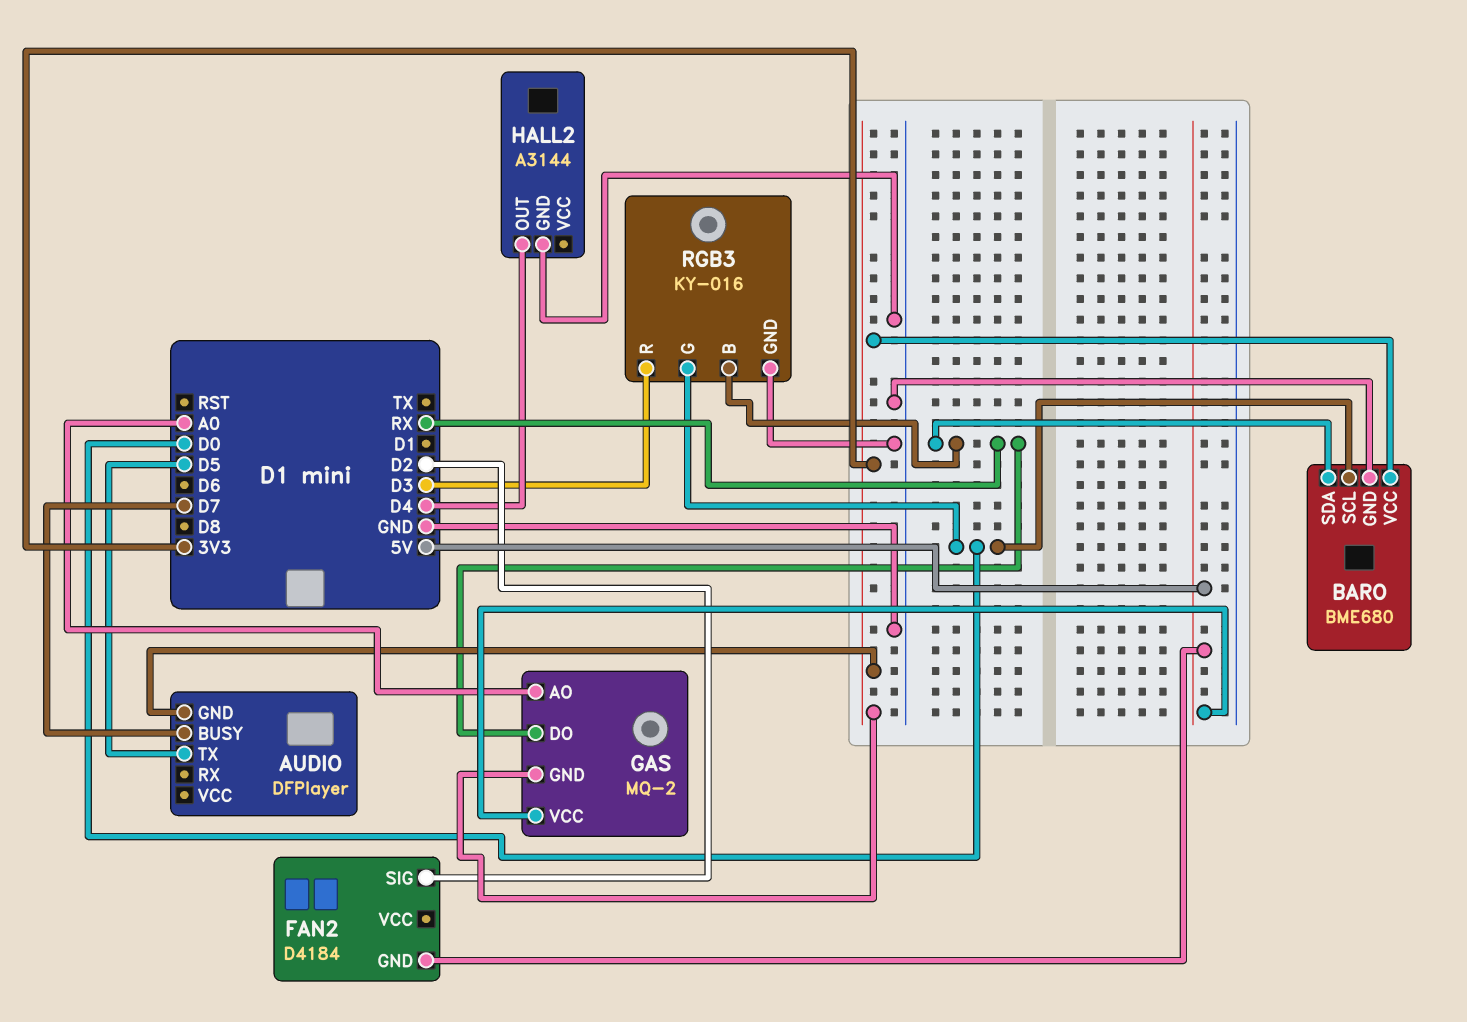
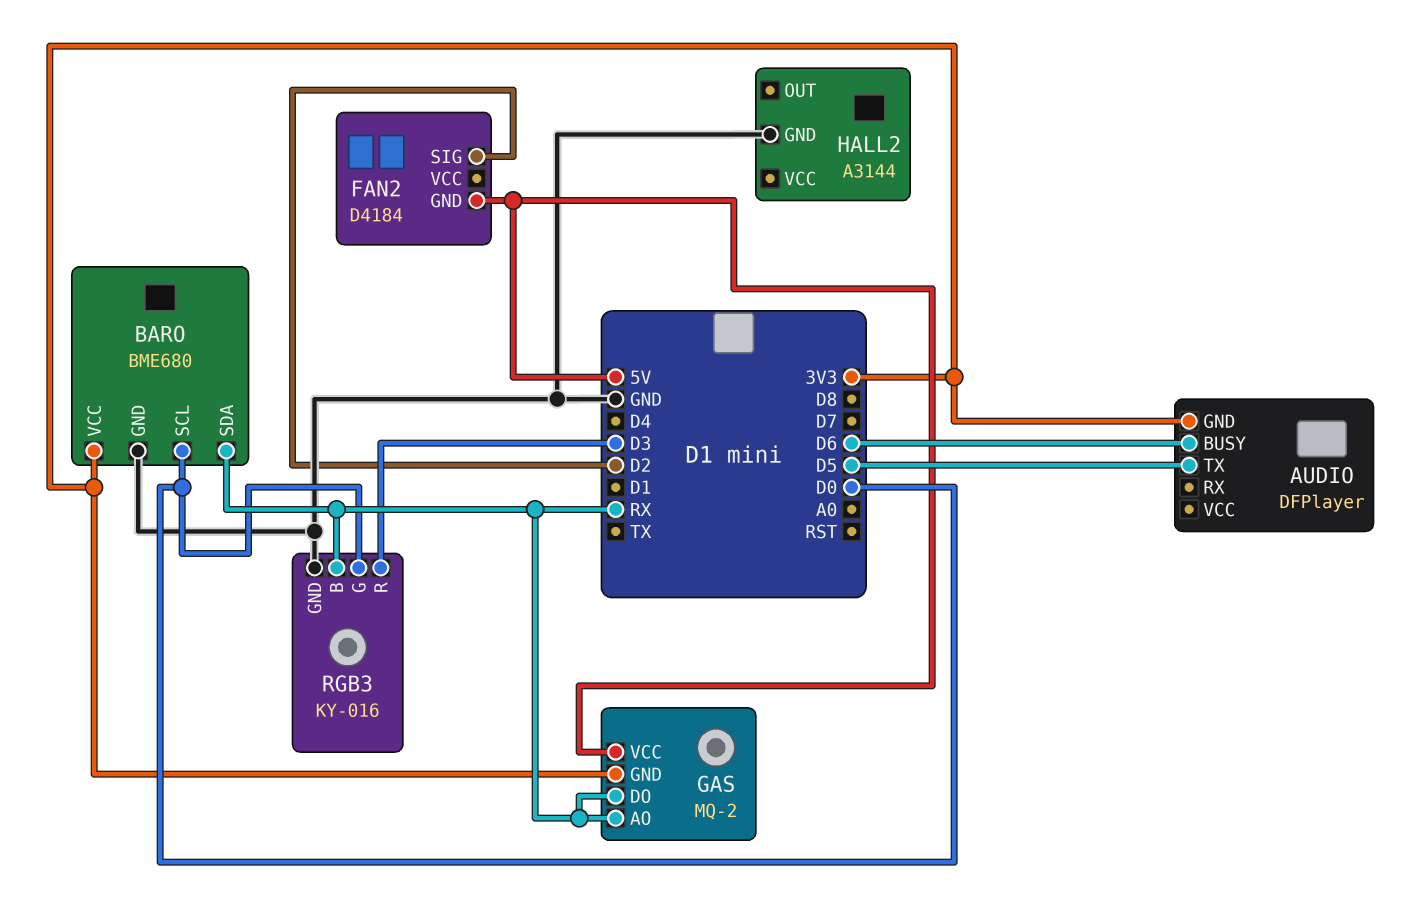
AUDIO pin BUSY: D7 -> D6
GAS pin AO: A0 -> RX
HALL2 pin OUT: D4 -> none

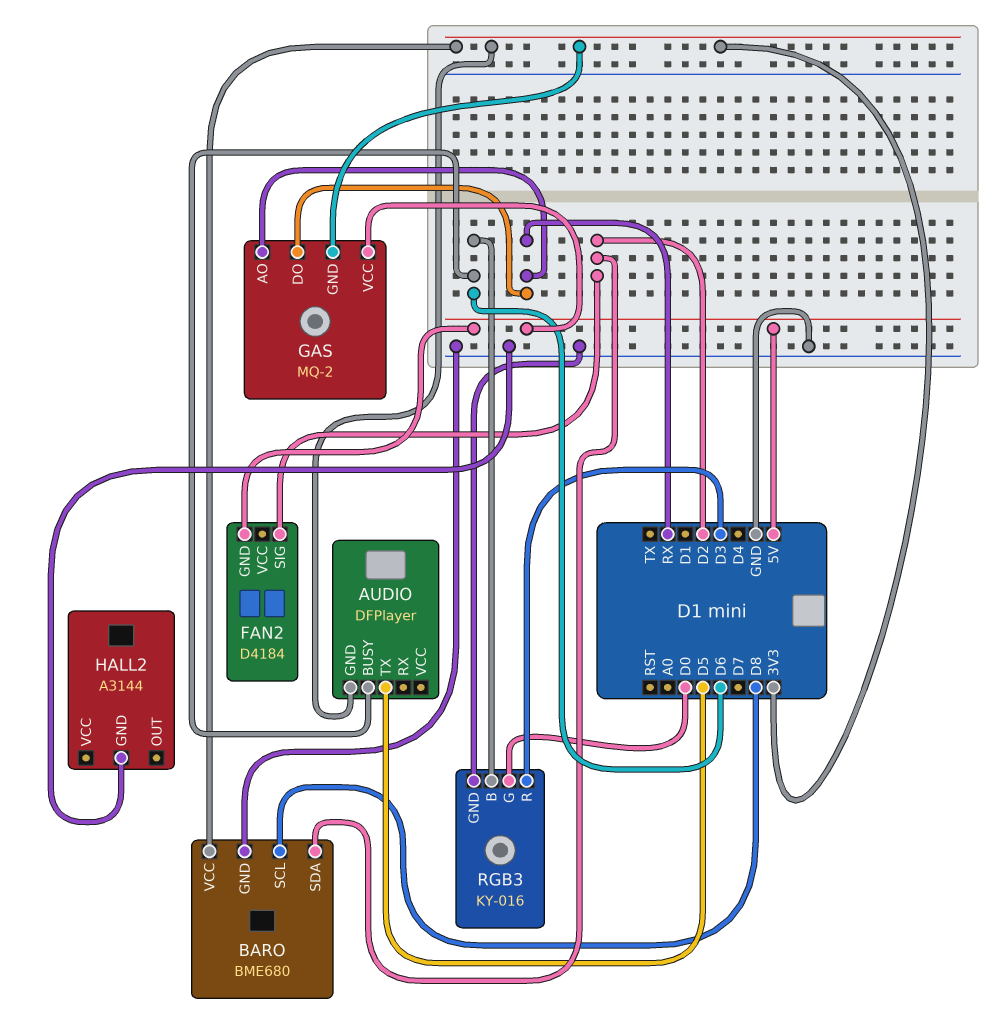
BARO pin SCL: D0 -> D8
BARO pin SDA: RX -> D2
RGB3 pin B: RX -> D6

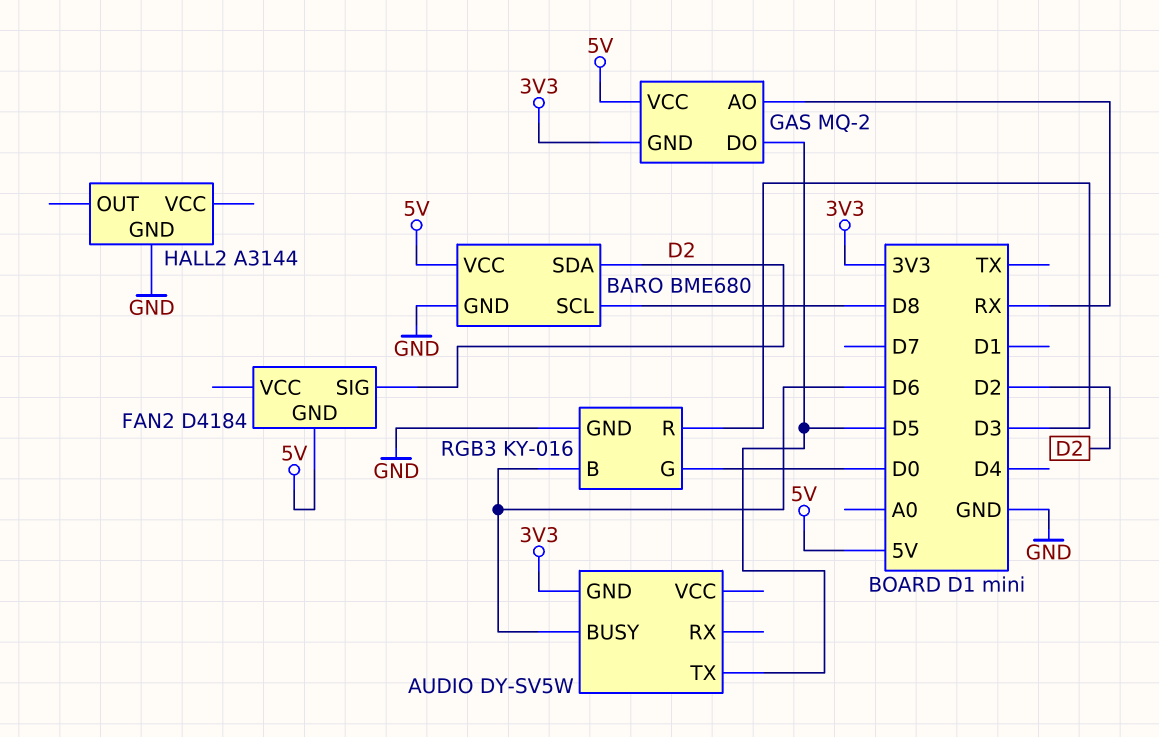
AUDIO: DFPlayer -> DY-SV5W
BARO pin VCC: 3V3 -> 5V
GAS pin DO: RX -> D5

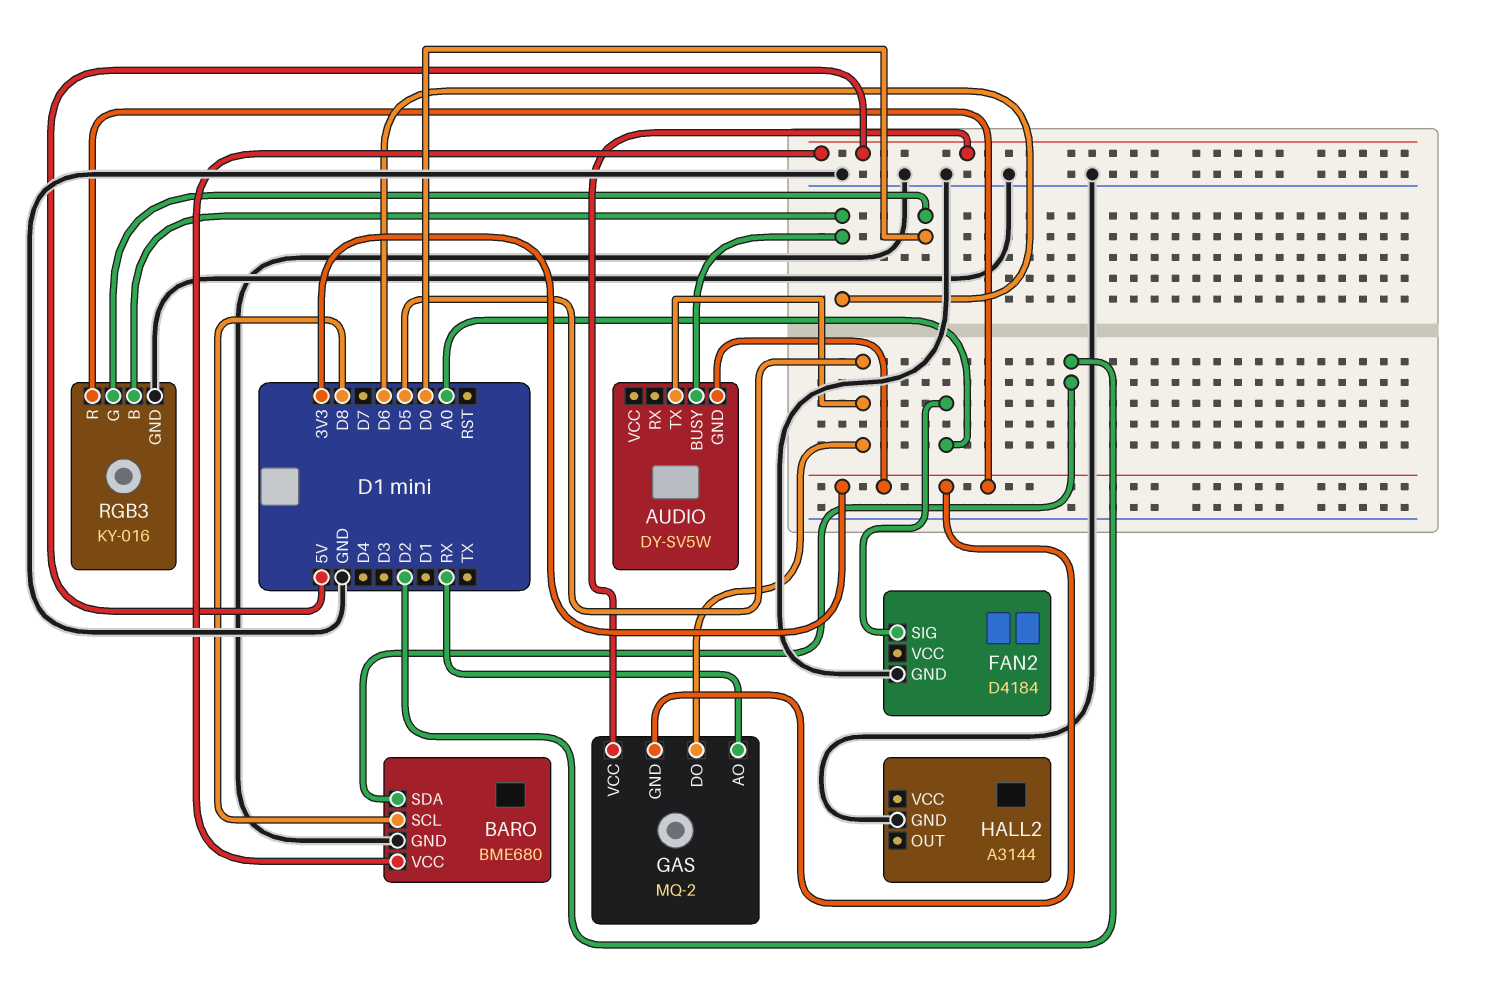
FAN2 pin GND: 5V -> GND
FAN2 pin SIG: D2 -> A0
RGB3 pin R: D3 -> 3V3

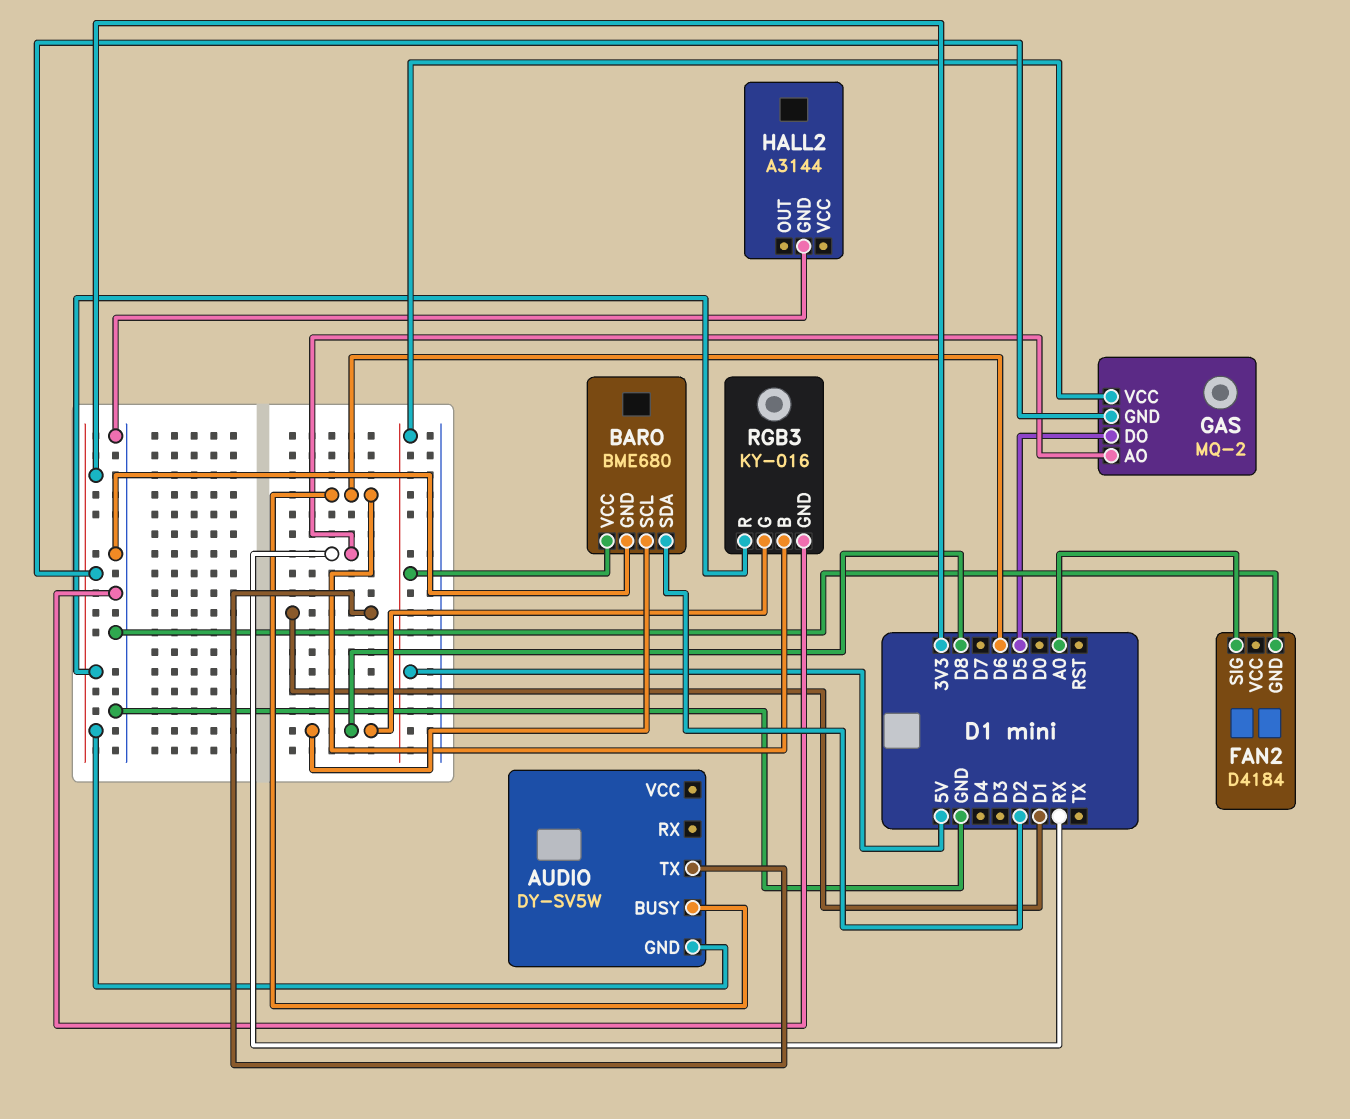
AUDIO pin TX: D5 -> D1
RGB3 pin G: D0 -> D8

